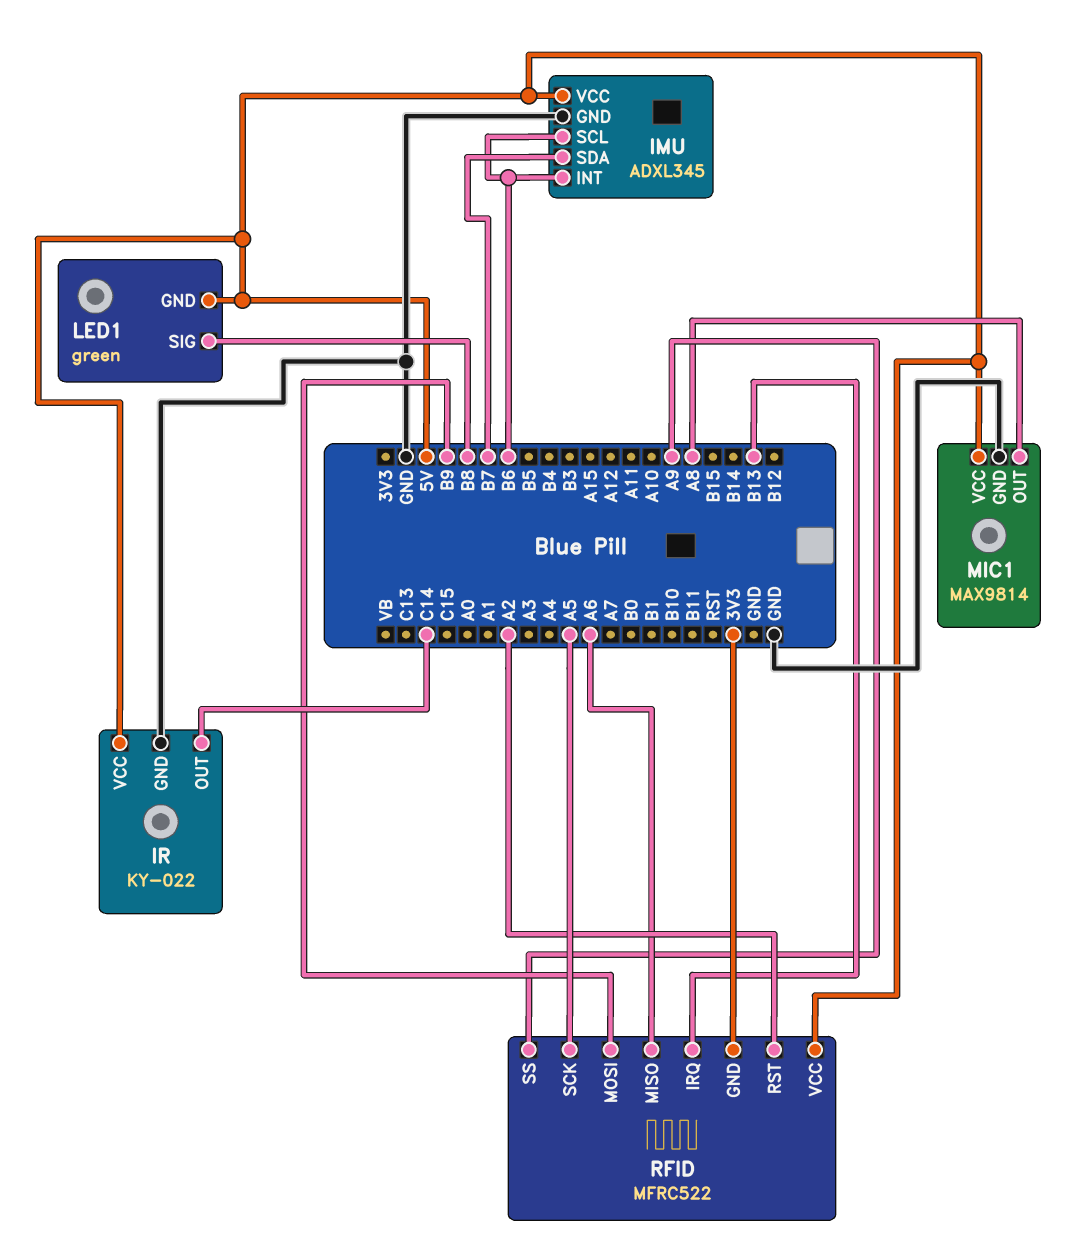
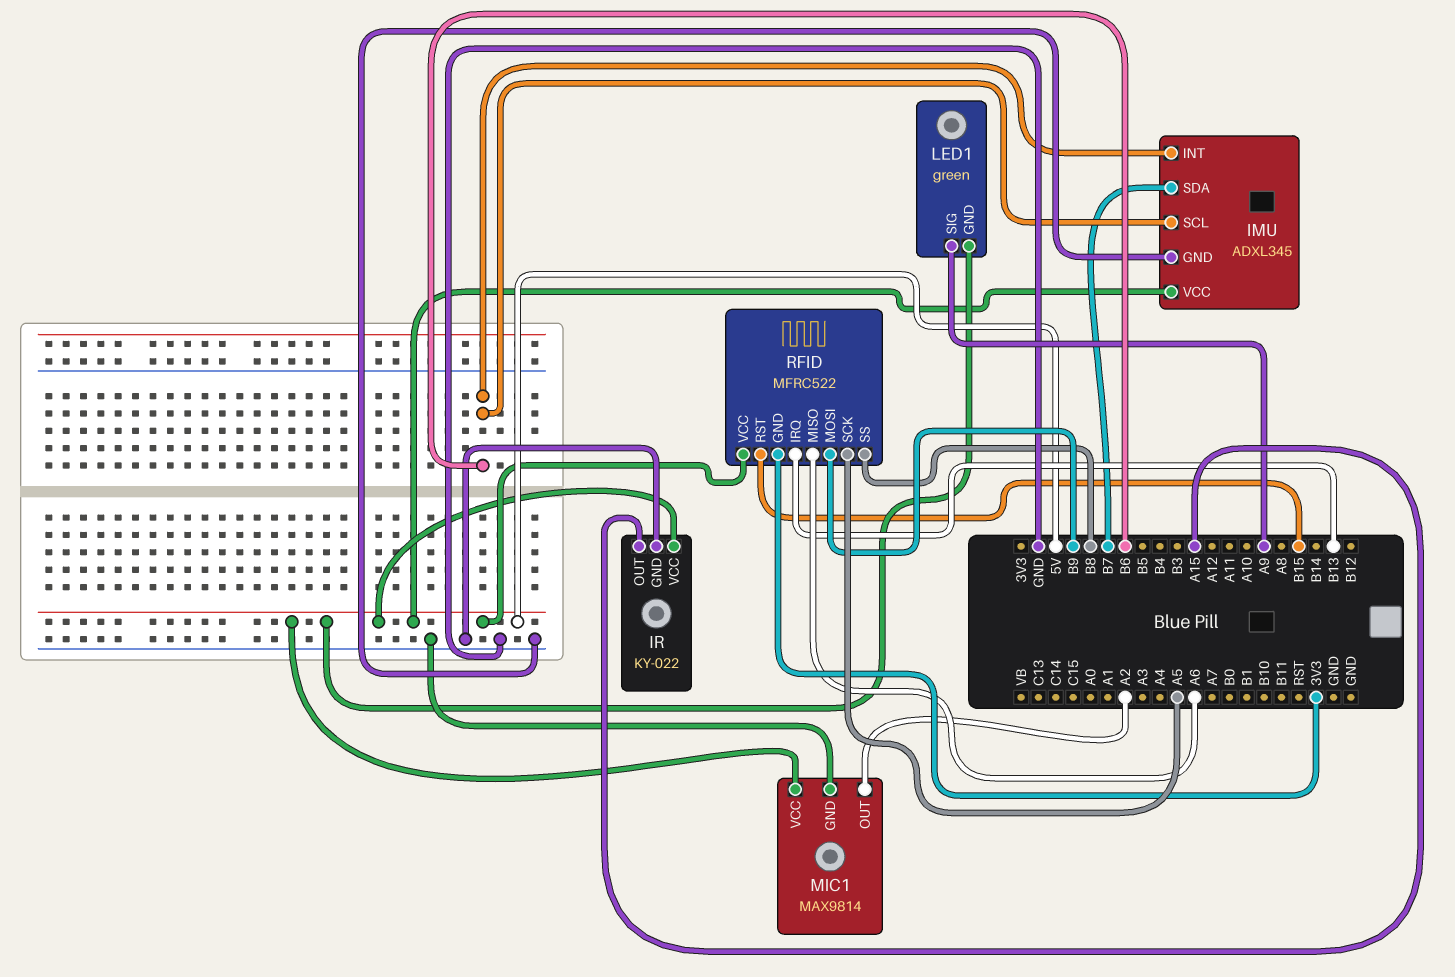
IR pin OUT: C14 -> A15
LED1 pin SIG: B8 -> A9
MIC1 pin OUT: A8 -> A2
RFID pin RST: A2 -> B15
RFID pin SS: A9 -> B8

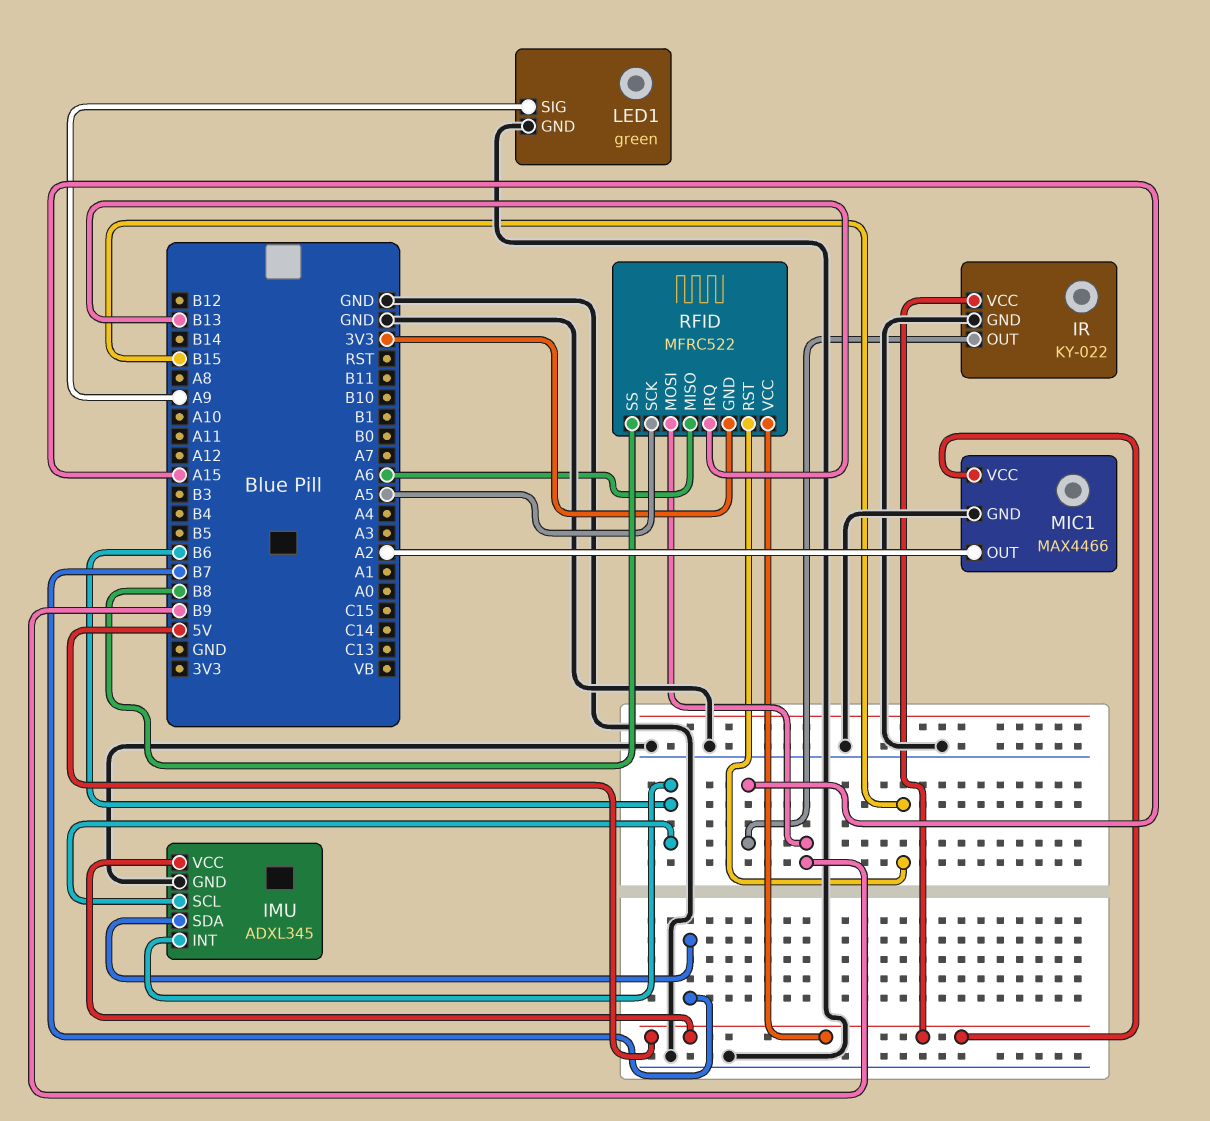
LED1 pin GND: 5V -> GND
MIC1: MAX9814 -> MAX4466

